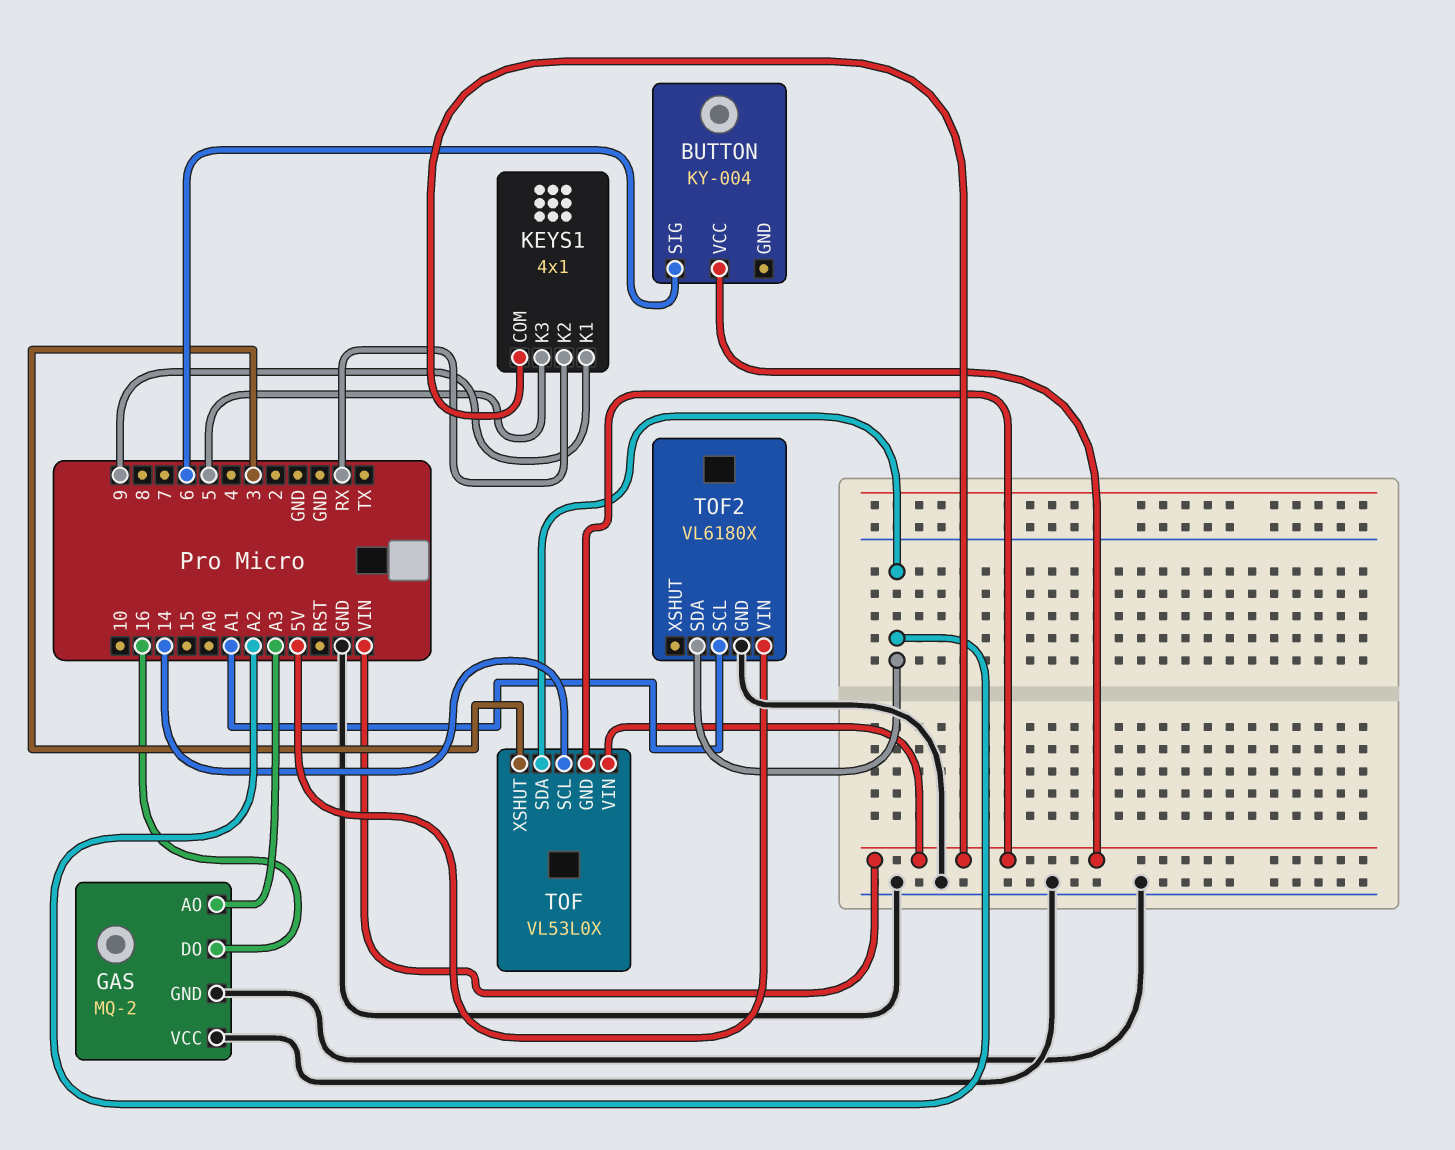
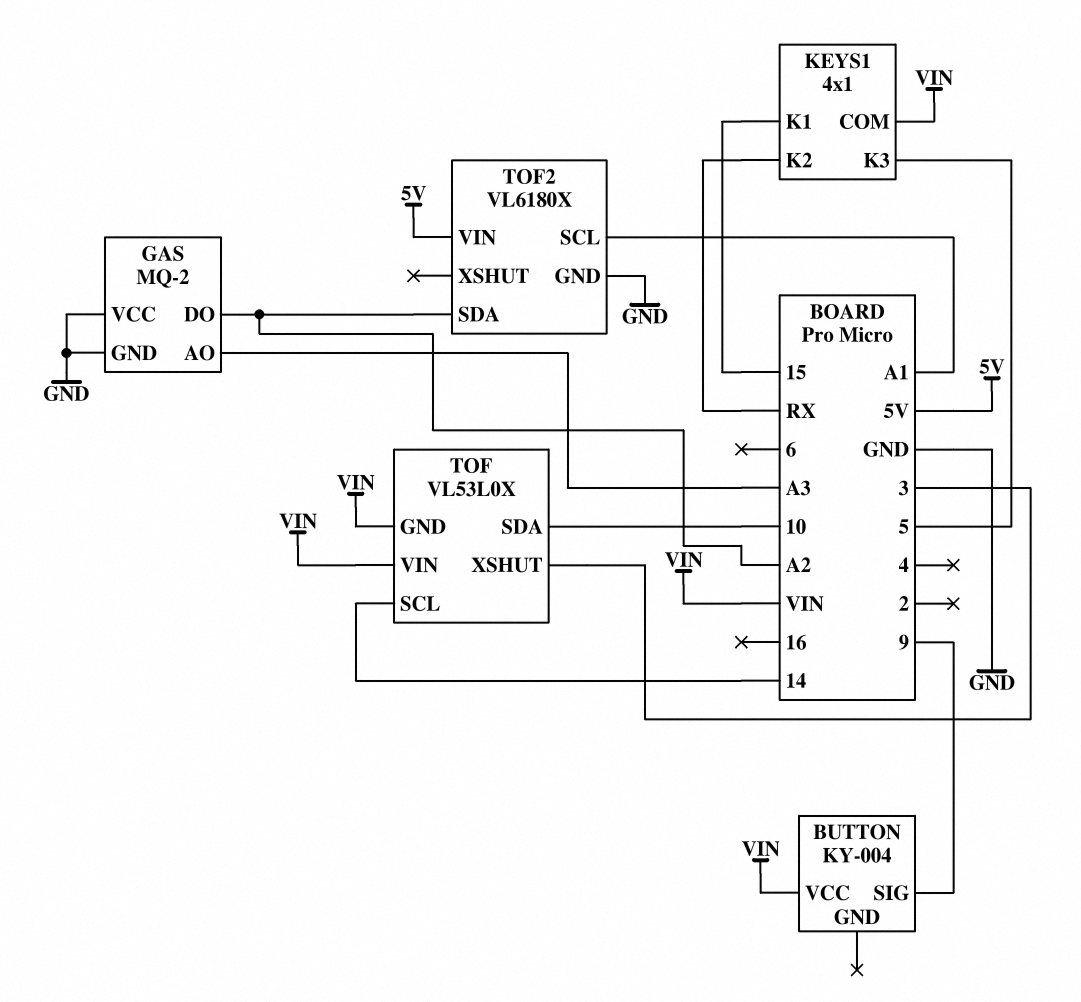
BUTTON pin SIG: 6 -> 9
GAS pin DO: 16 -> A2
KEYS1 pin K1: 9 -> 15
TOF pin SDA: A2 -> 10

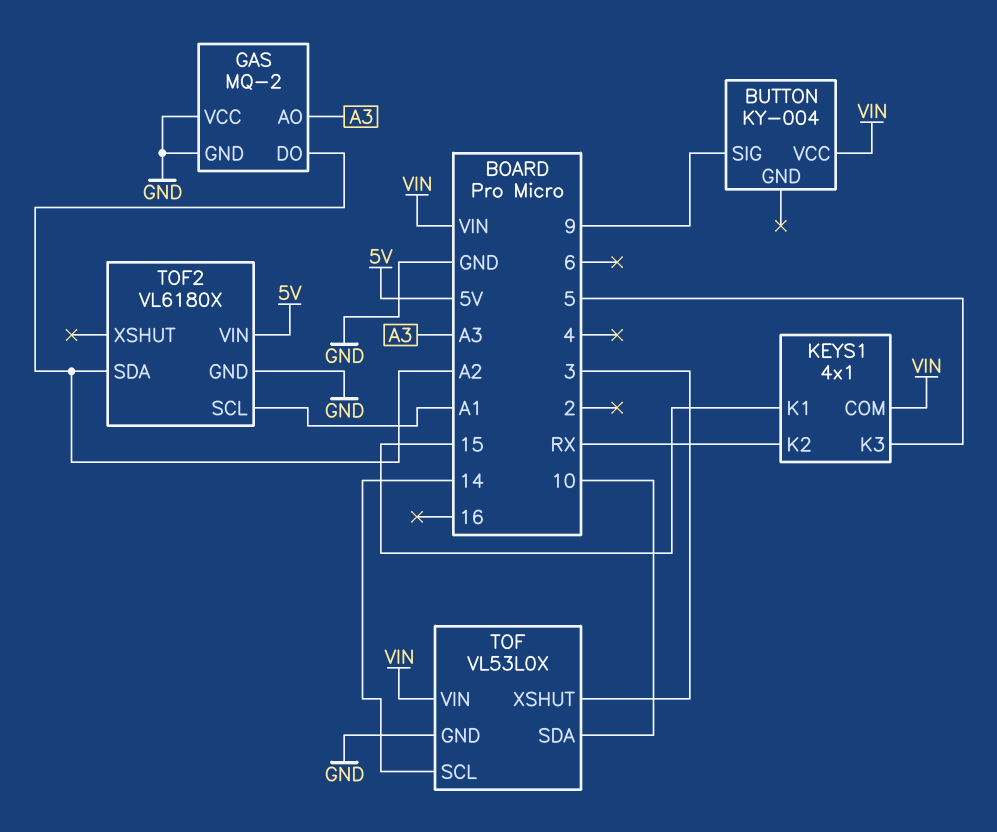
TOF pin GND: VIN -> GND

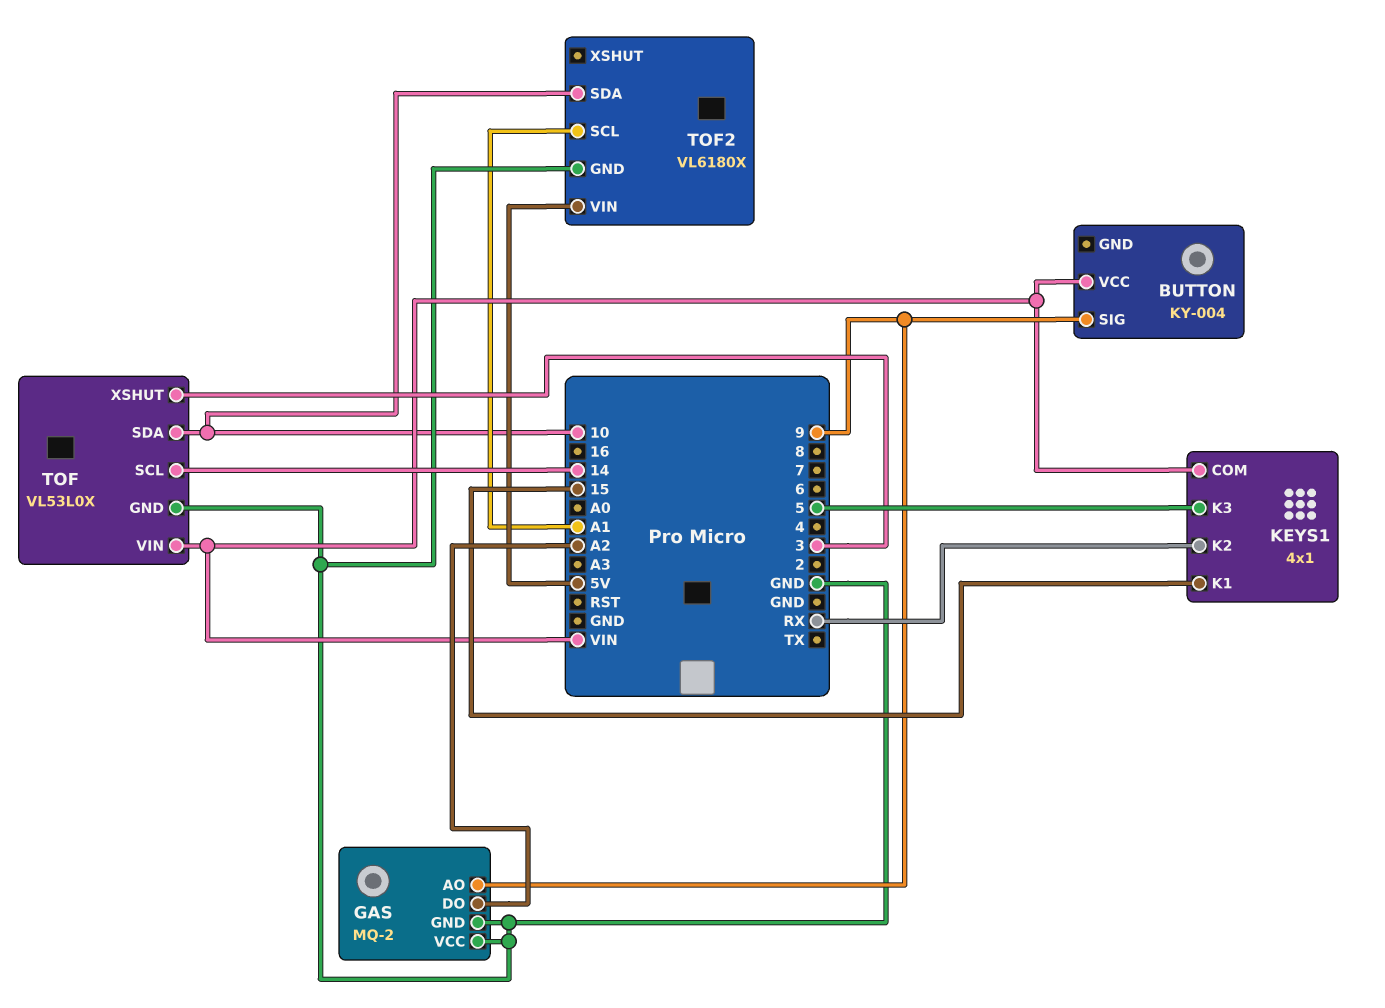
GAS pin AO: A3 -> 9
TOF2 pin SDA: A2 -> 10

